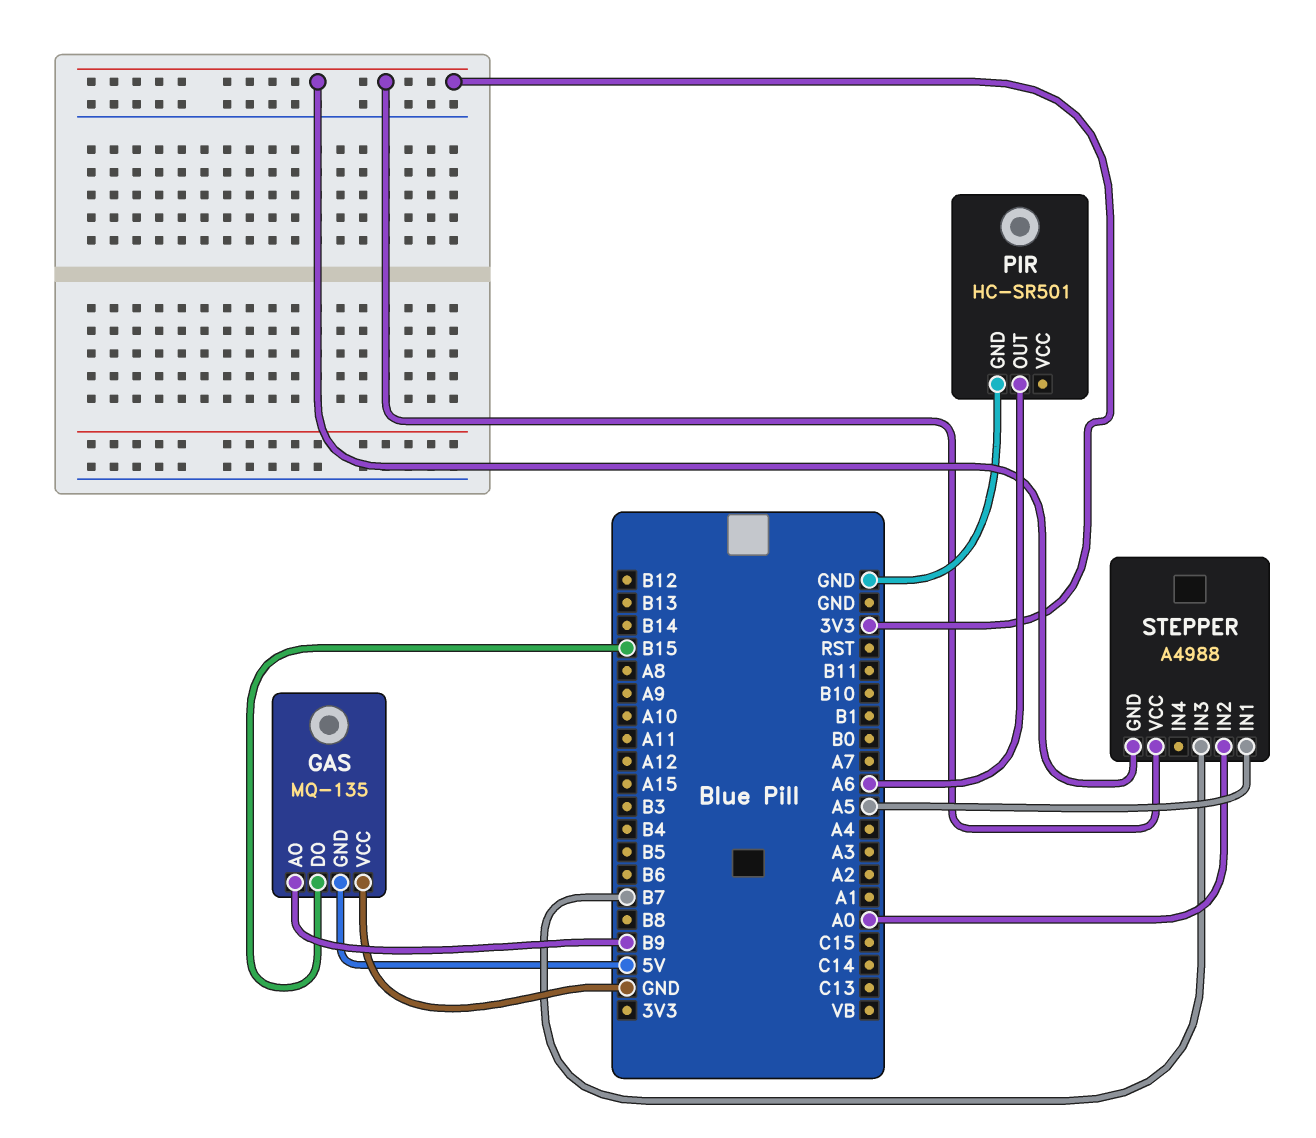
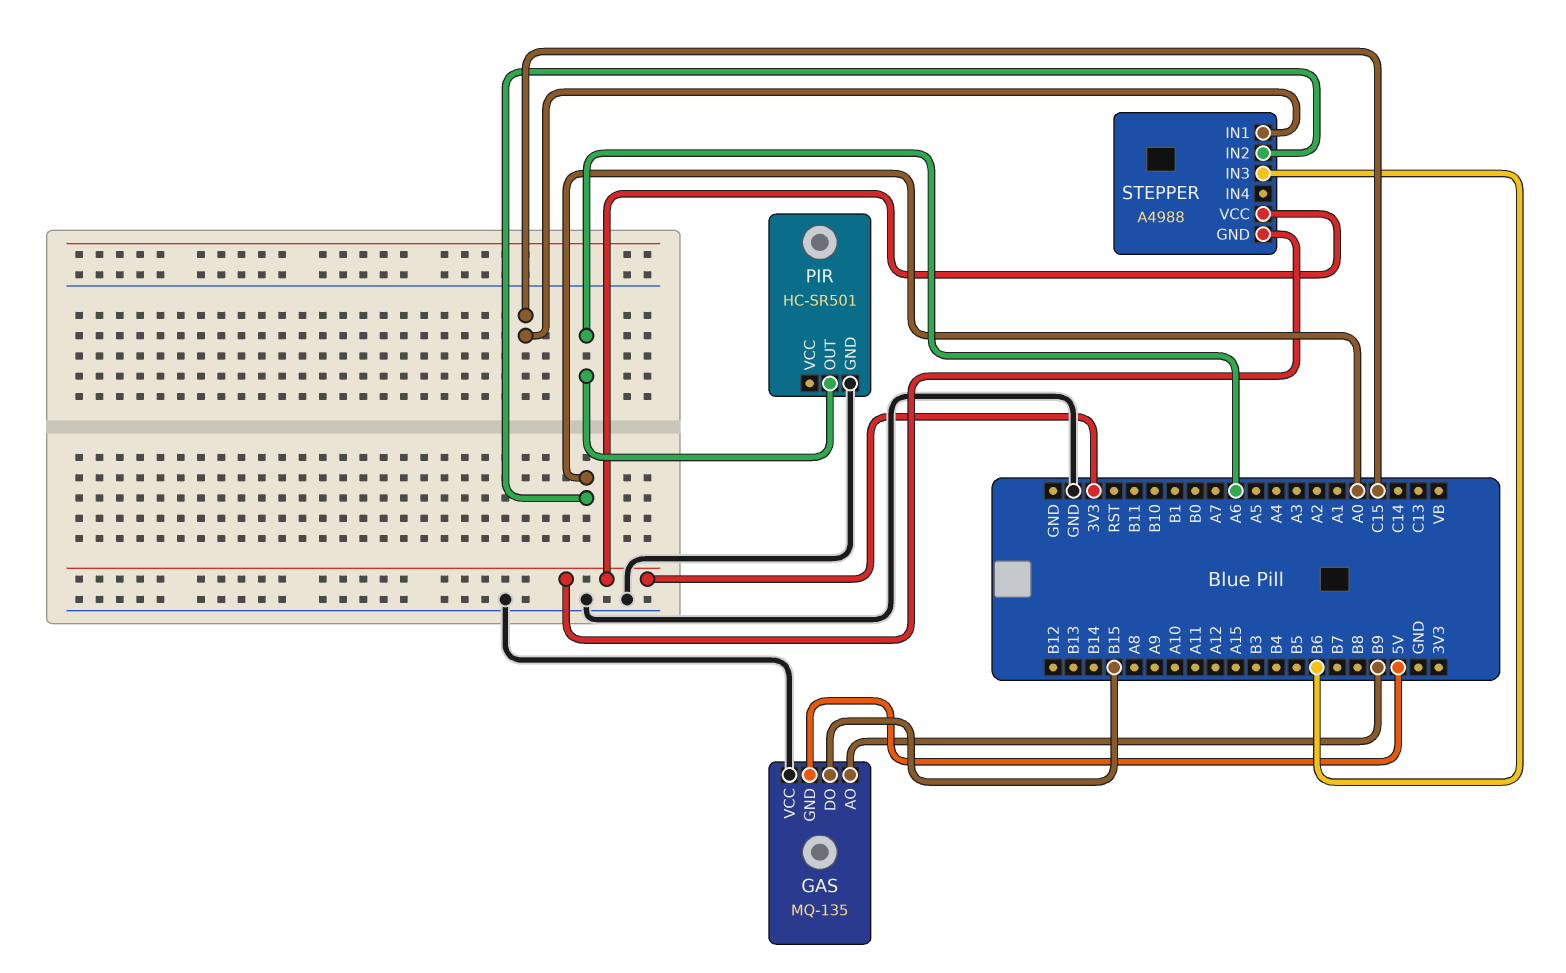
STEPPER pin IN1: A5 -> C15
STEPPER pin IN3: B7 -> B6

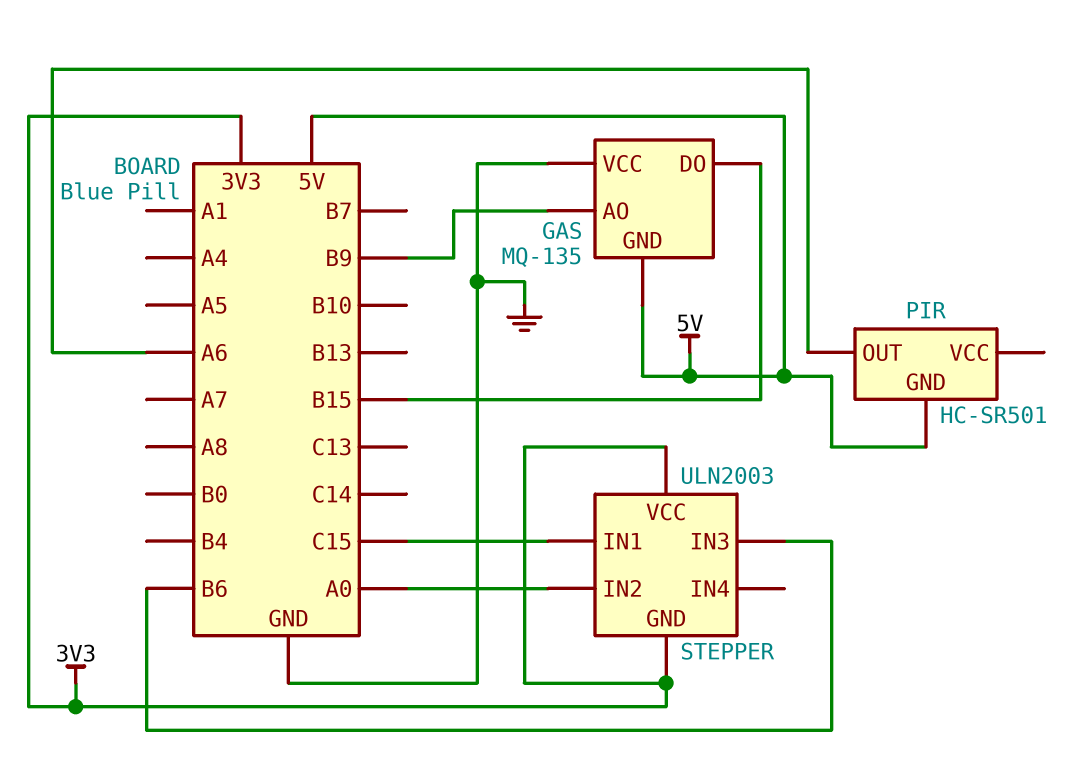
PIR pin GND: GND -> 5V
STEPPER: A4988 -> ULN2003

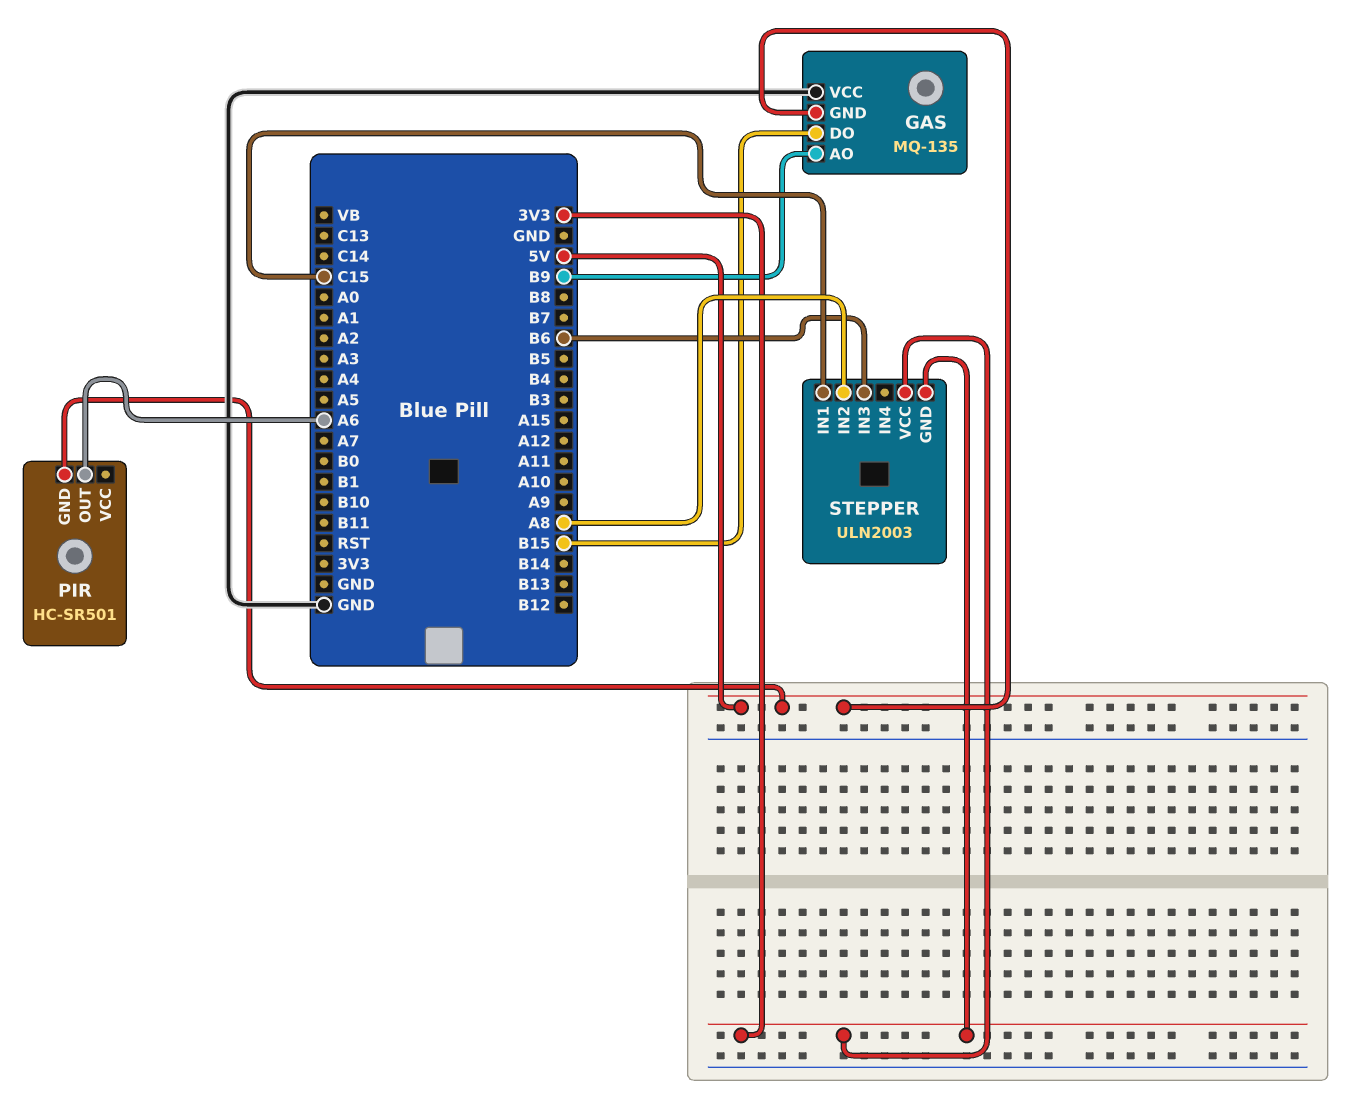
STEPPER pin IN2: A0 -> A8

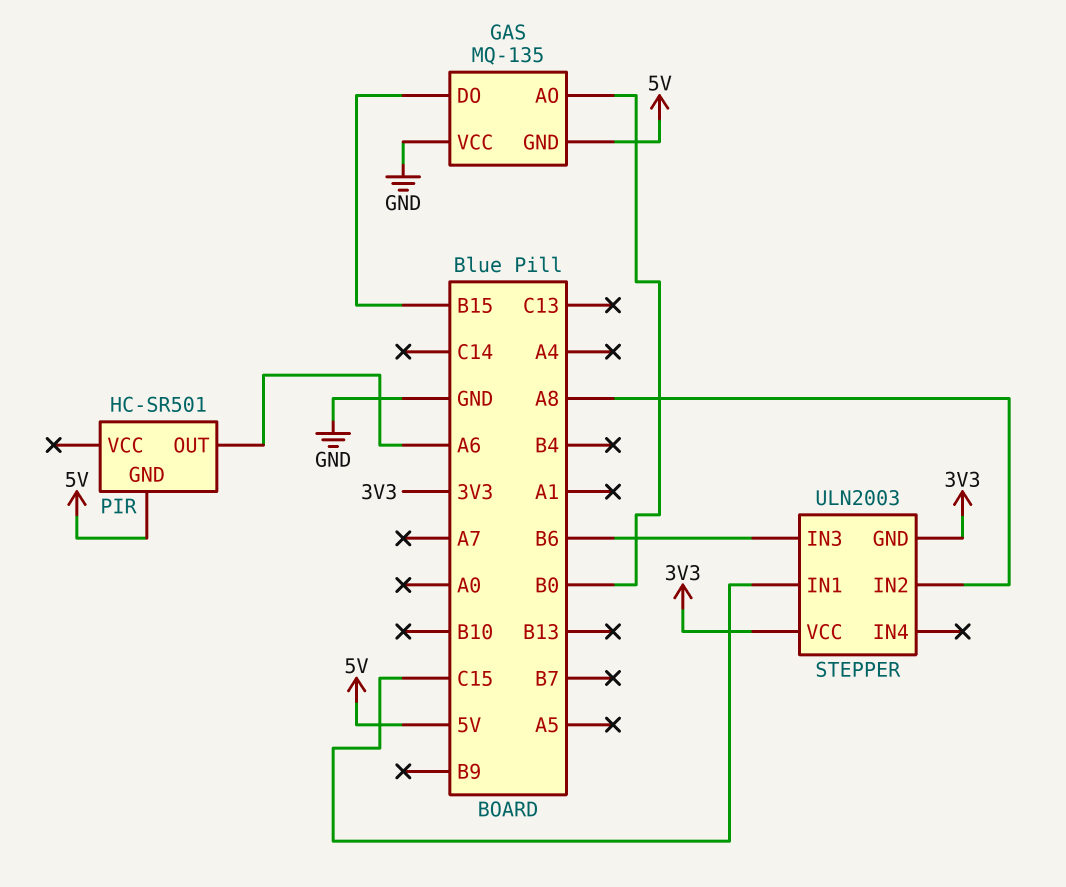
GAS pin AO: B9 -> B0

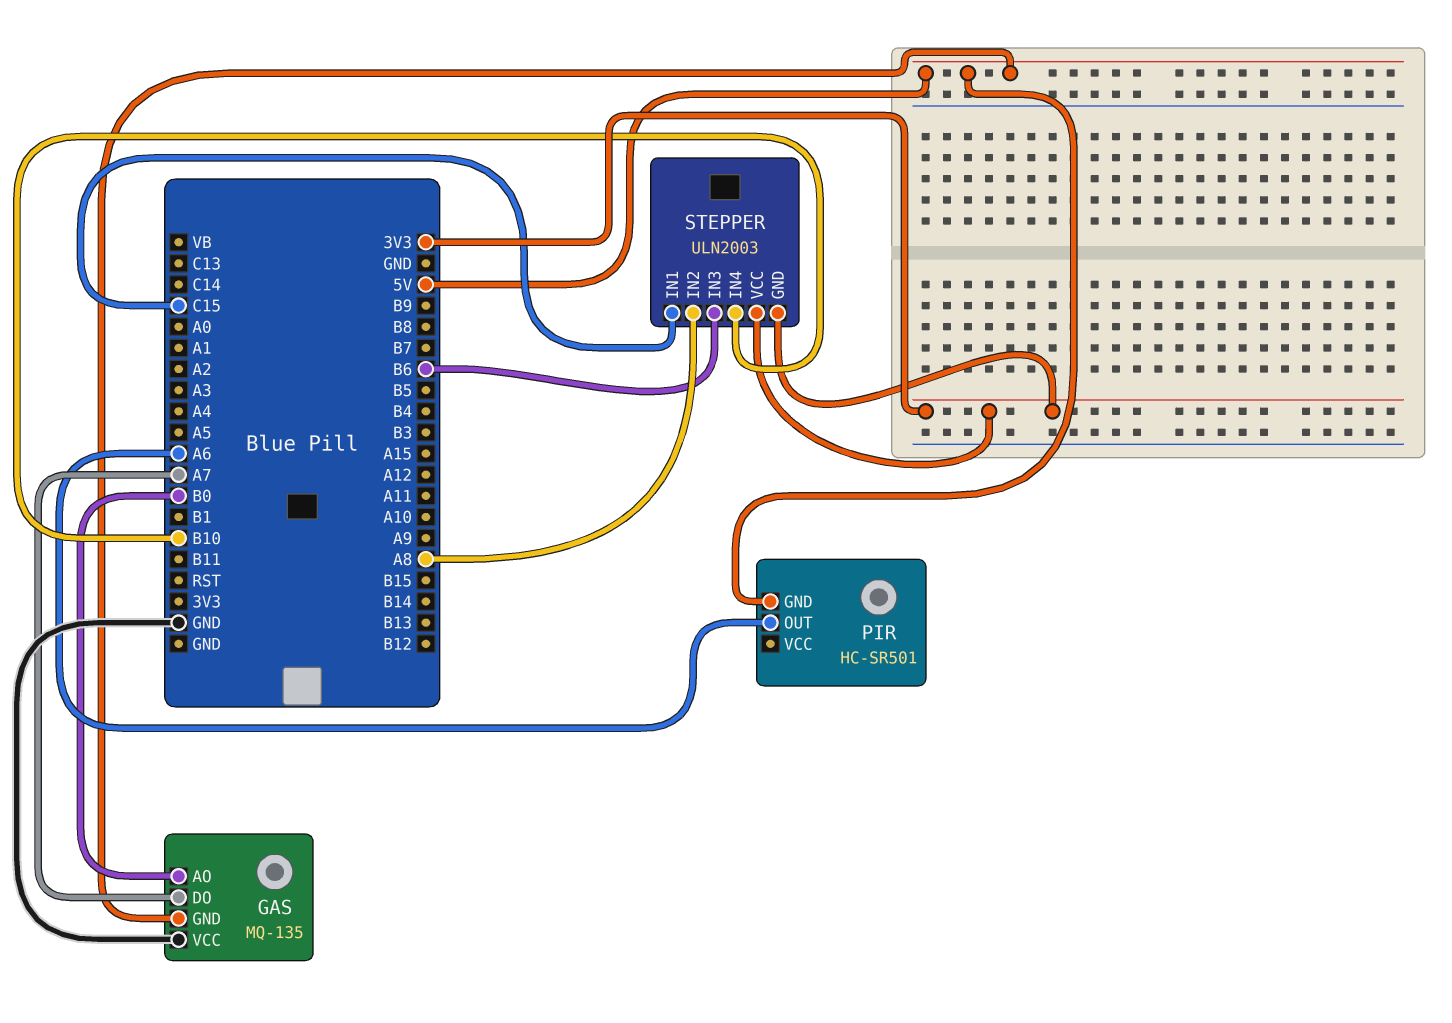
GAS pin DO: B15 -> A7
STEPPER pin IN4: none -> B10

